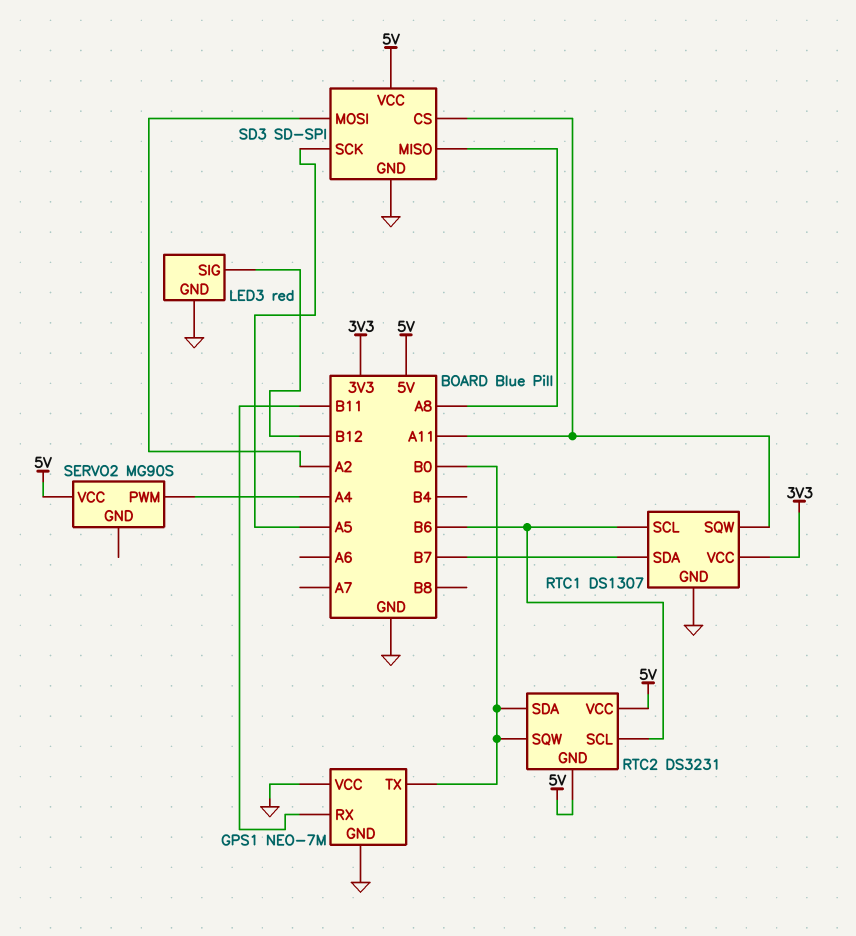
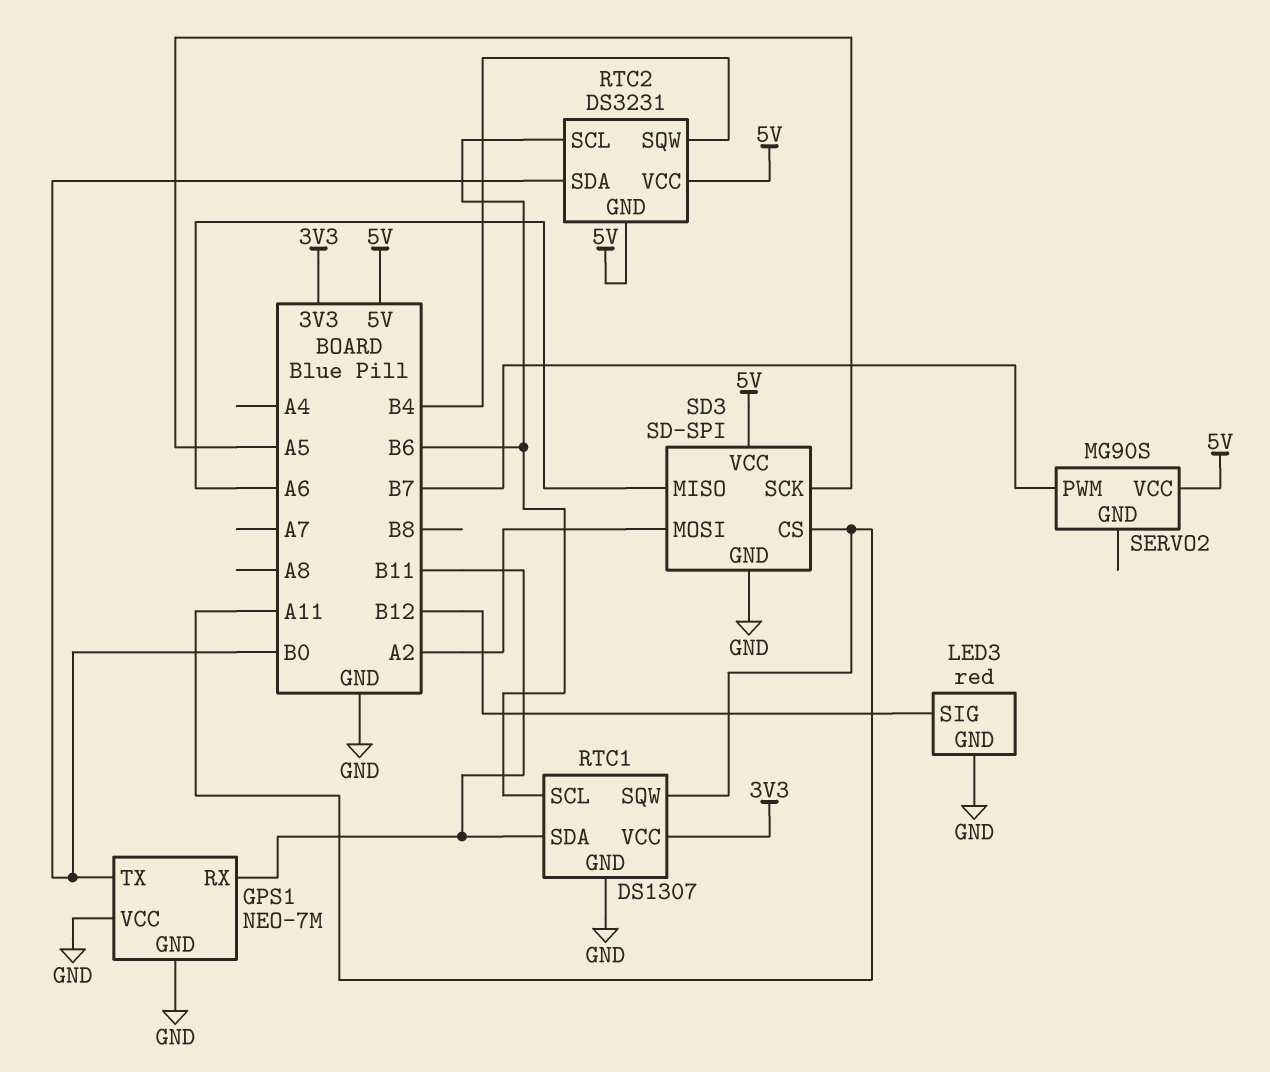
RTC1 pin SDA: B7 -> B11
RTC2 pin SQW: B0 -> B4
SD3 pin MISO: A8 -> A6
SERVO2 pin PWM: A4 -> B7

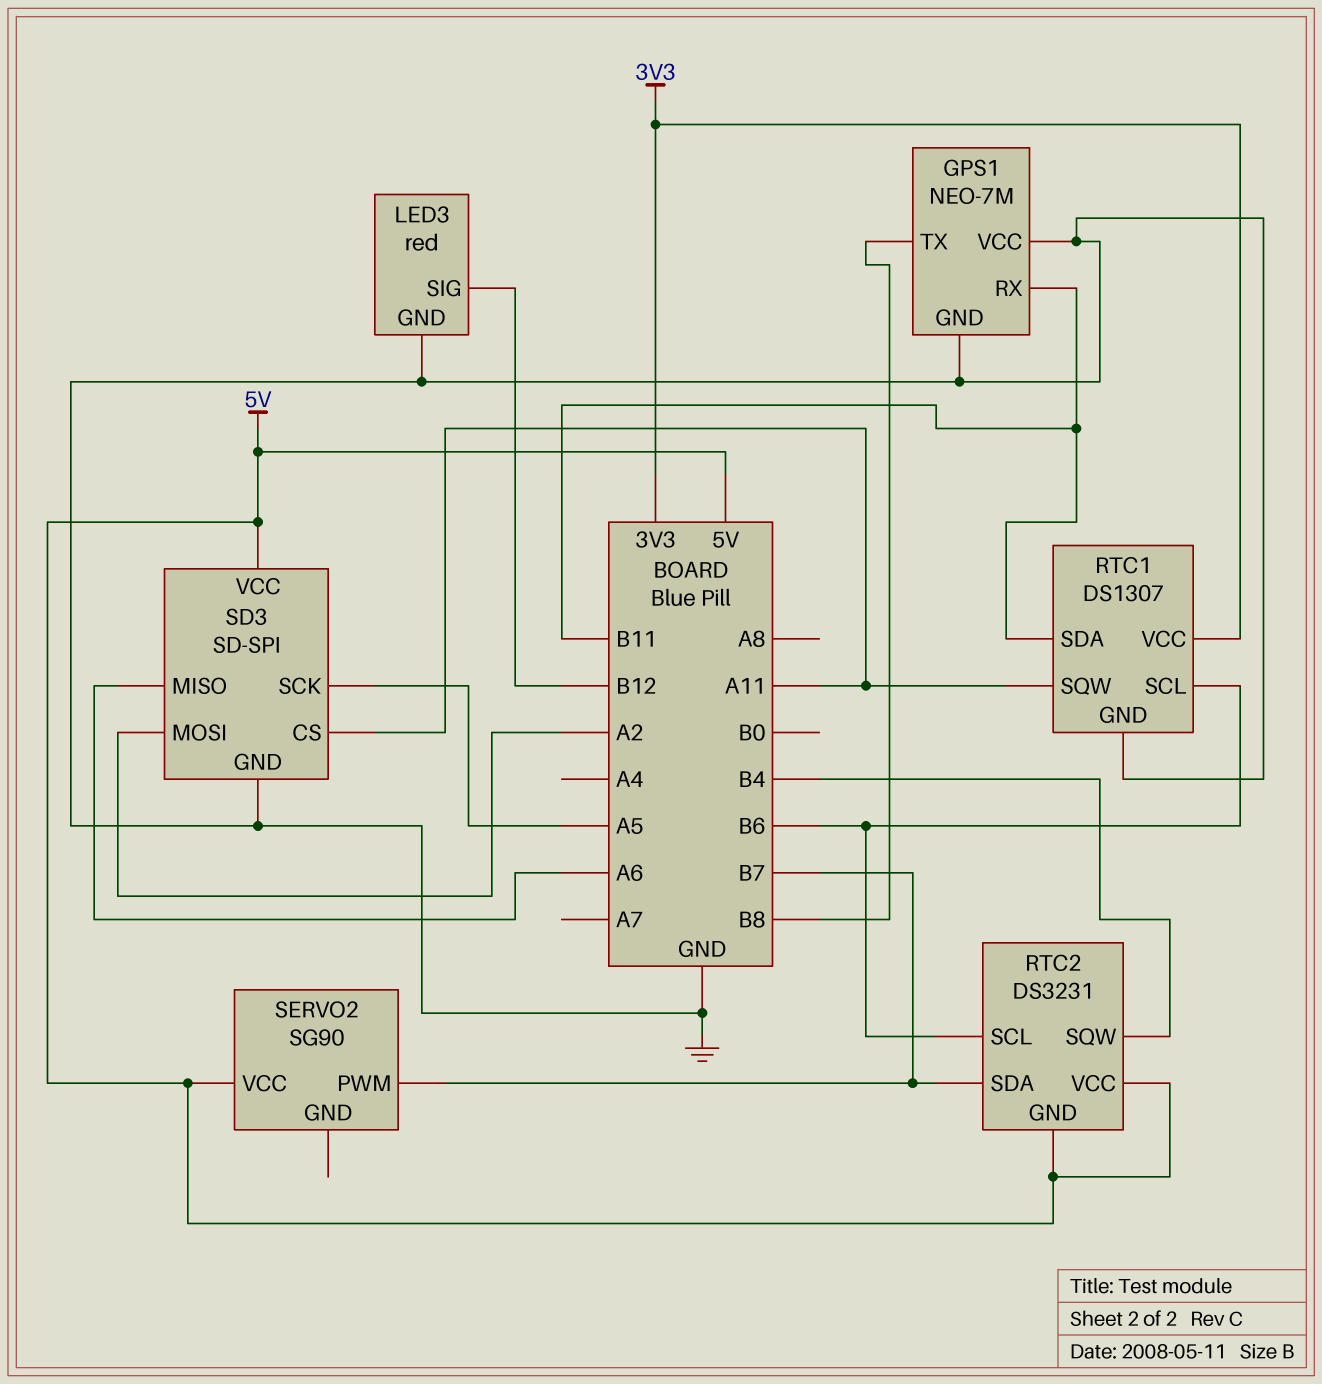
GPS1 pin TX: B0 -> B8
RTC2 pin SDA: B0 -> B7
SERVO2: MG90S -> SG90

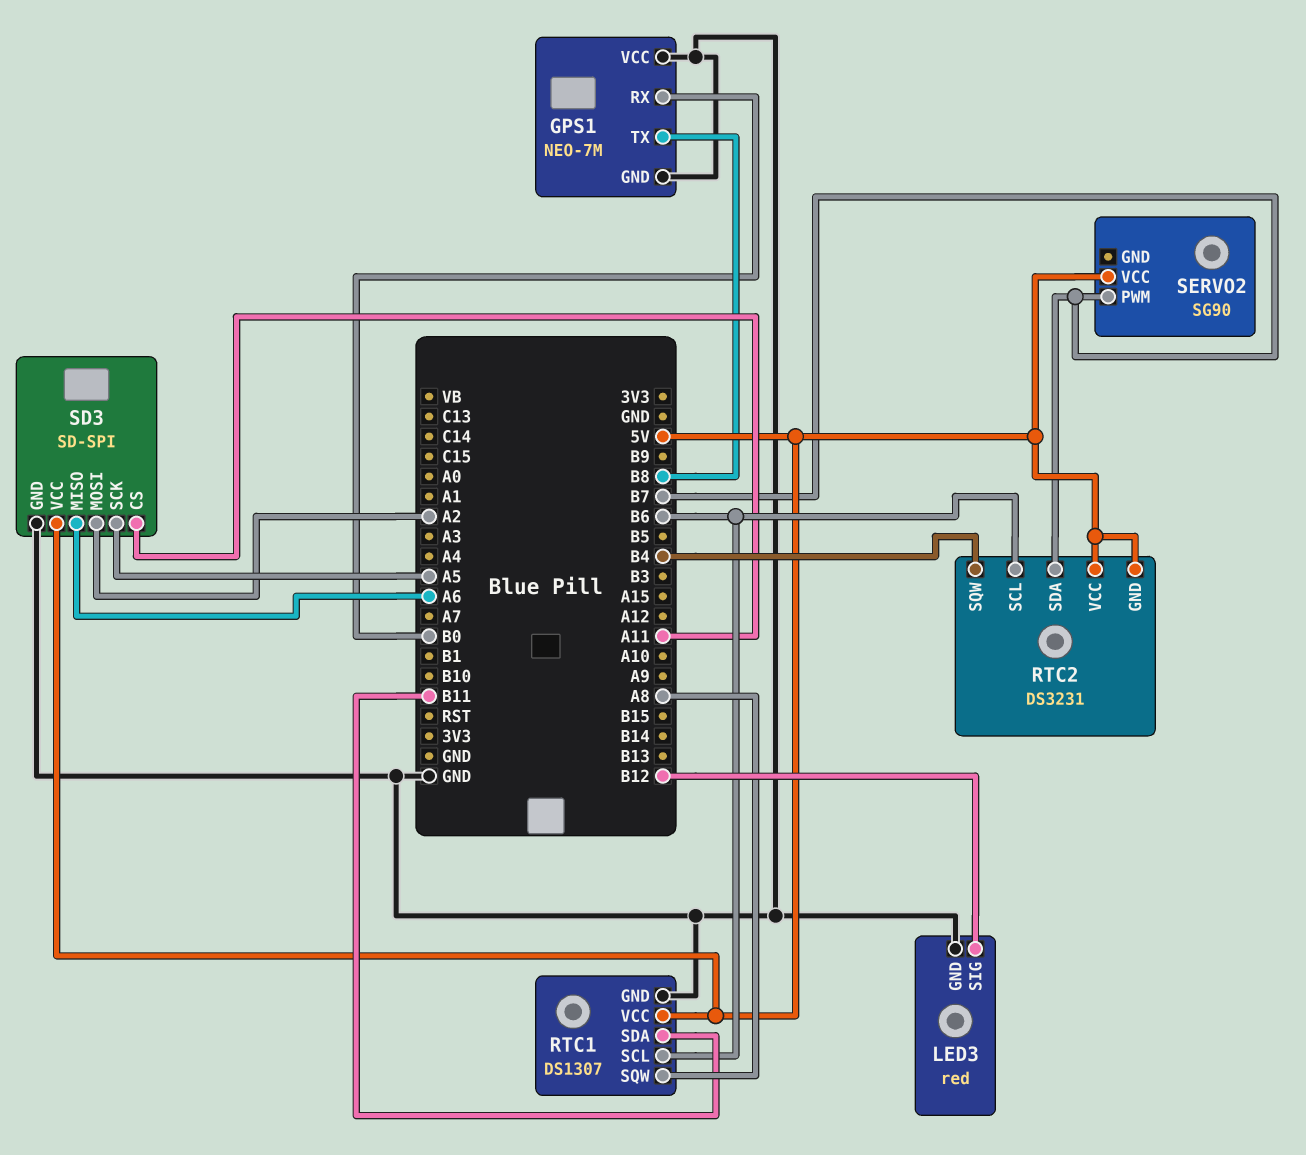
GPS1 pin RX: B11 -> B0
RTC1 pin SQW: A11 -> A8
RTC1 pin VCC: 3V3 -> 5V

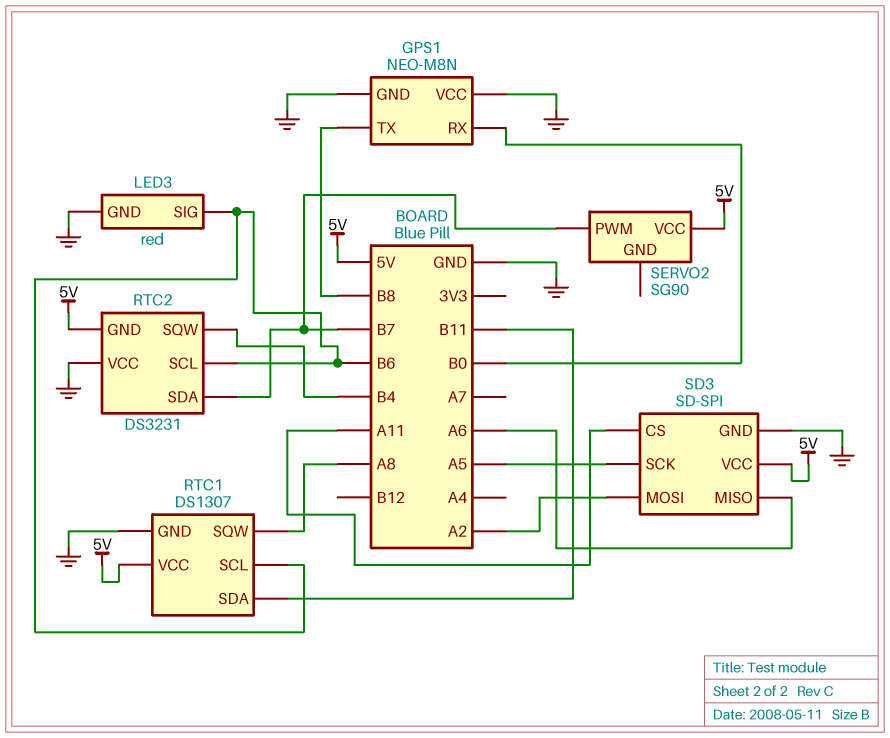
GPS1: NEO-7M -> NEO-M8N
LED3 pin SIG: B12 -> B6
RTC2 pin VCC: 5V -> GND

